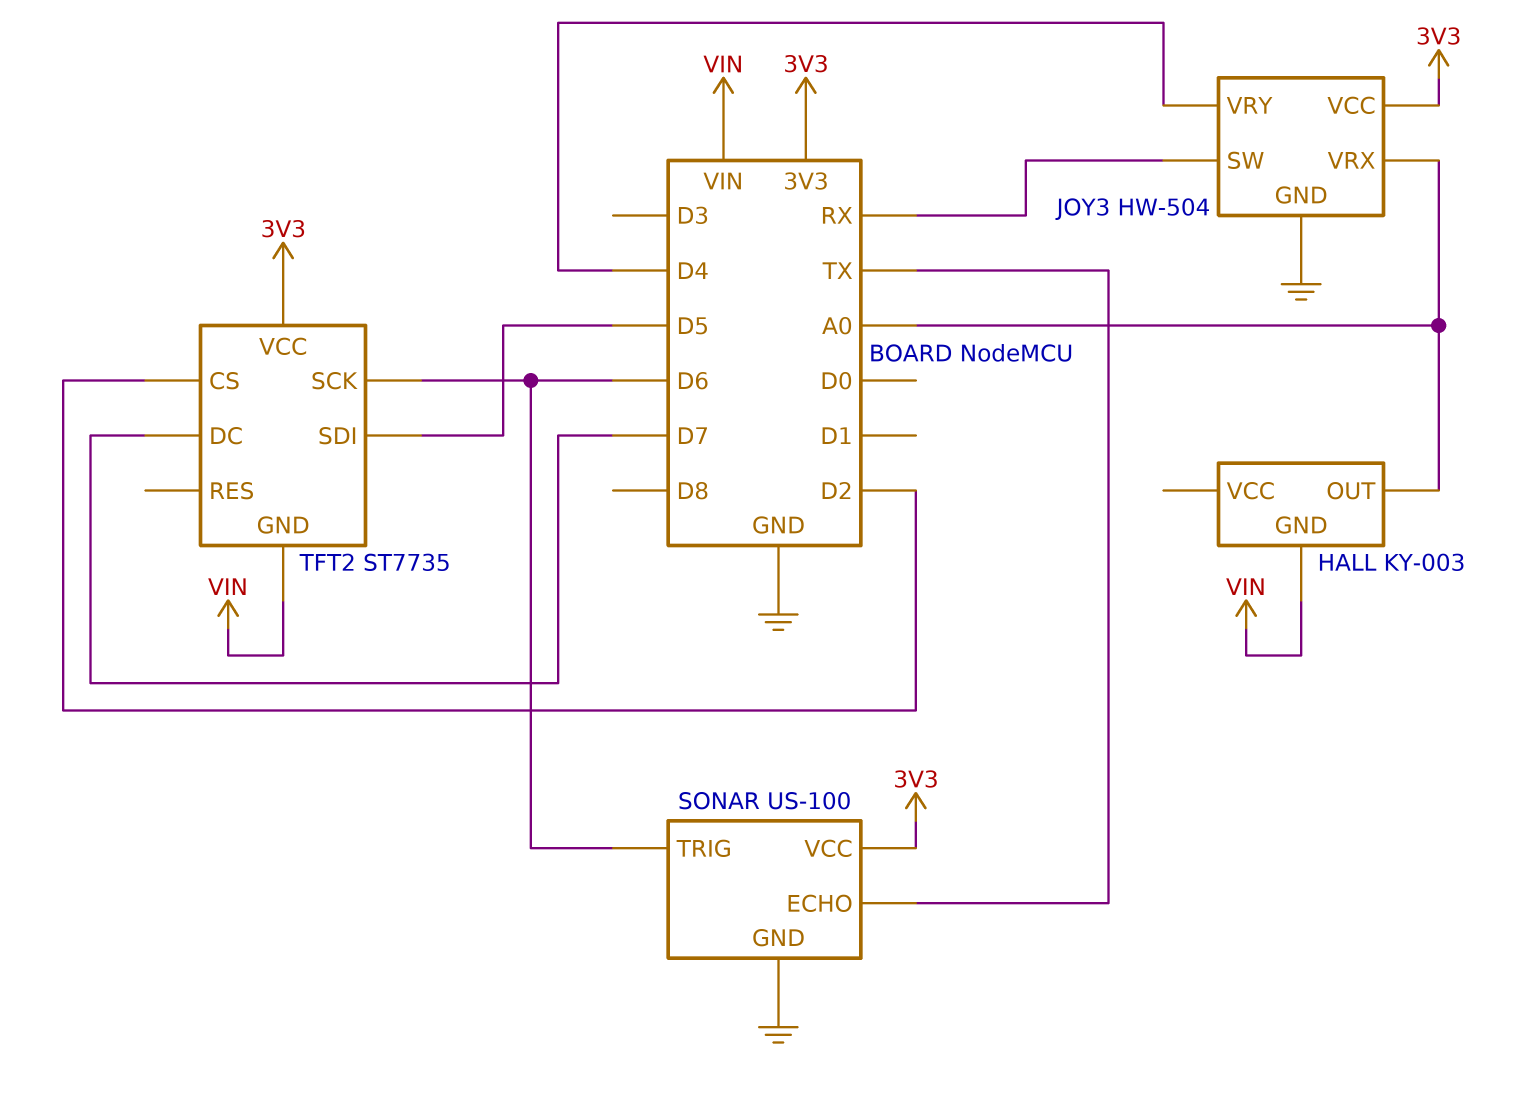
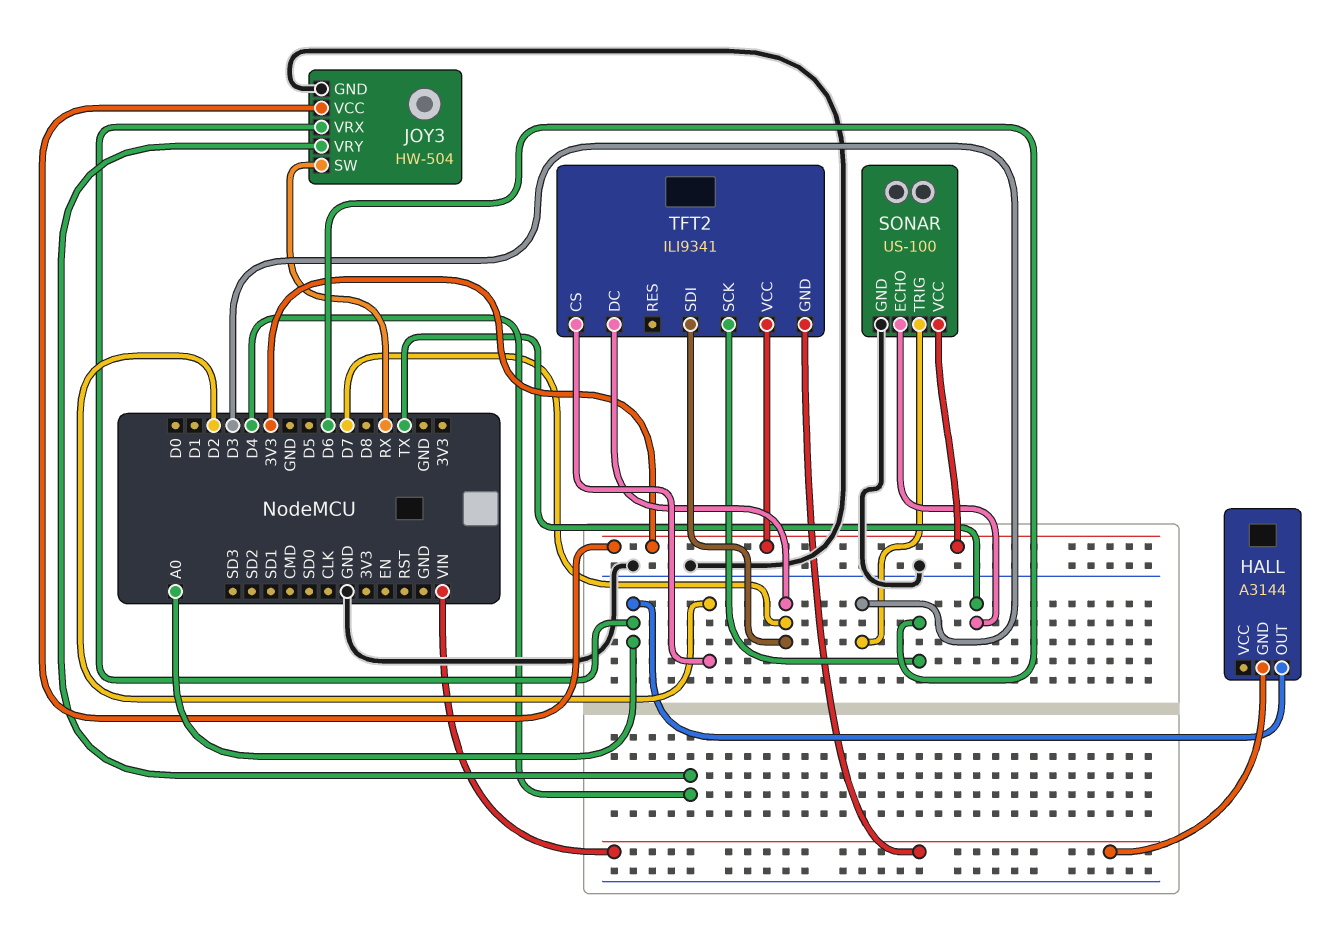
HALL: KY-003 -> A3144
SONAR pin TRIG: D6 -> D3
TFT2: ST7735 -> ILI9341
TFT2 pin SDI: D5 -> D7

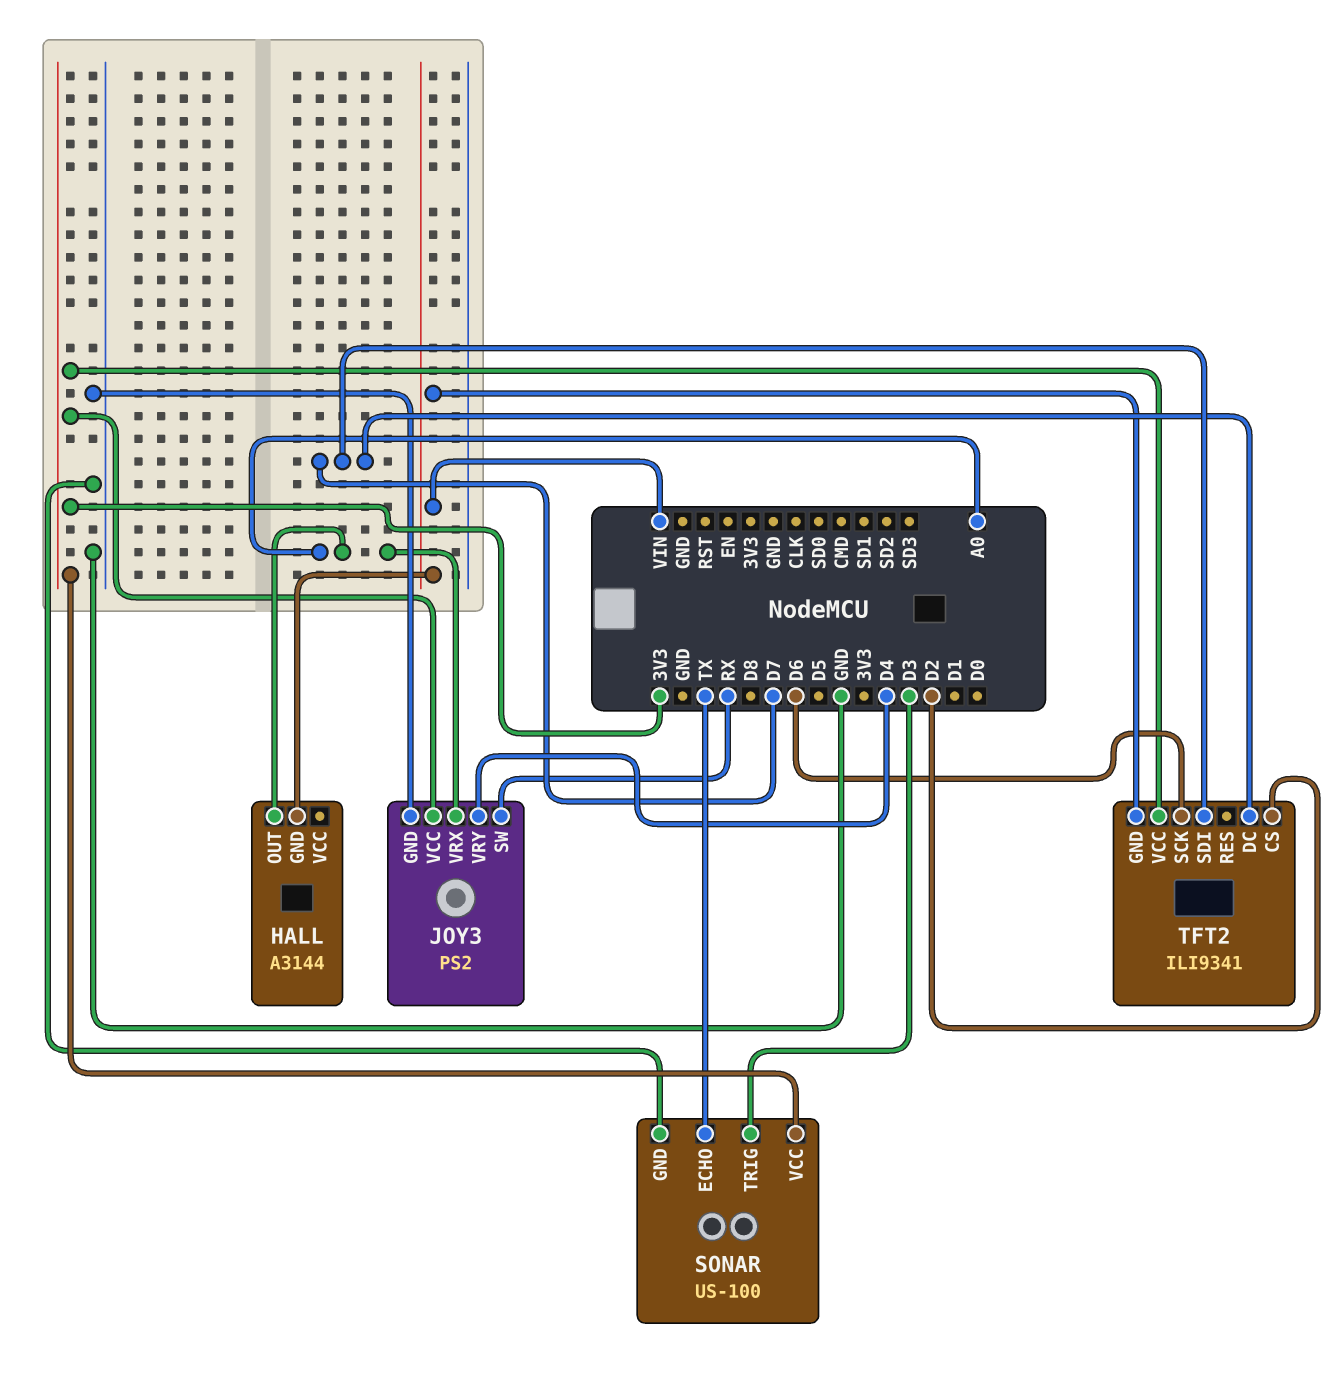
JOY3: HW-504 -> PS2

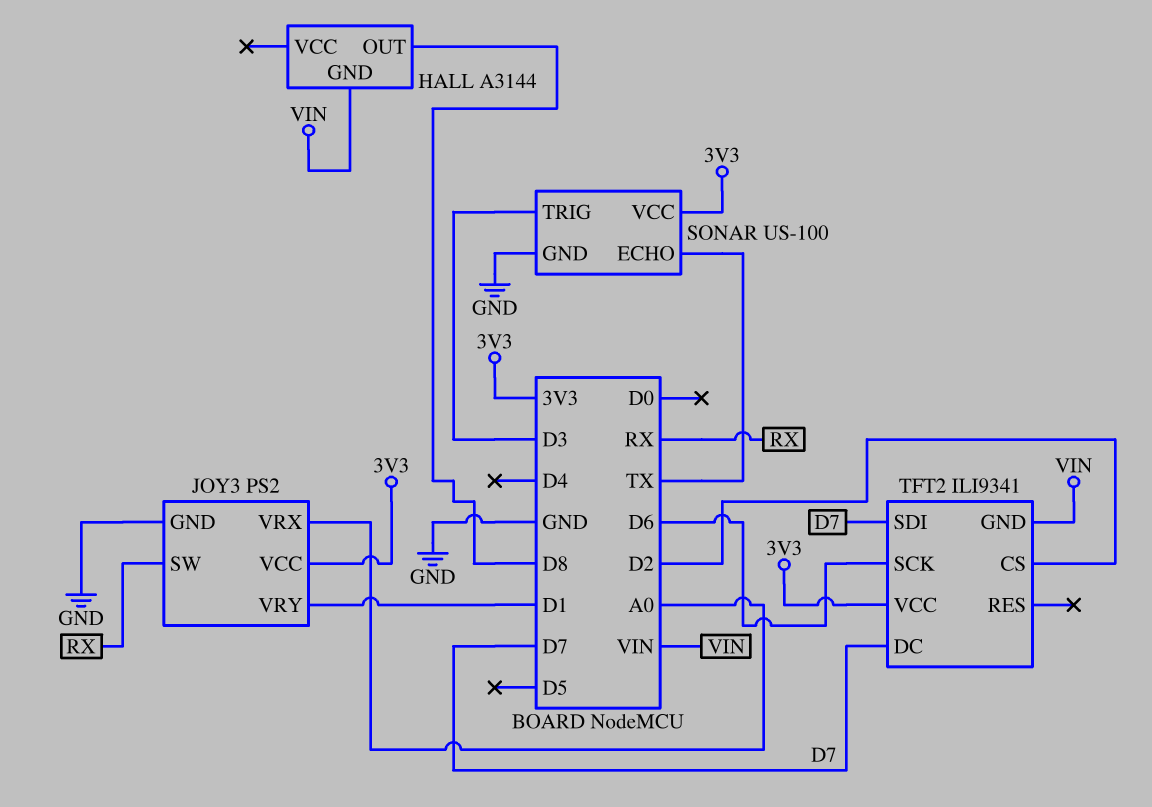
HALL pin OUT: A0 -> D8
JOY3 pin VRY: D4 -> D1

